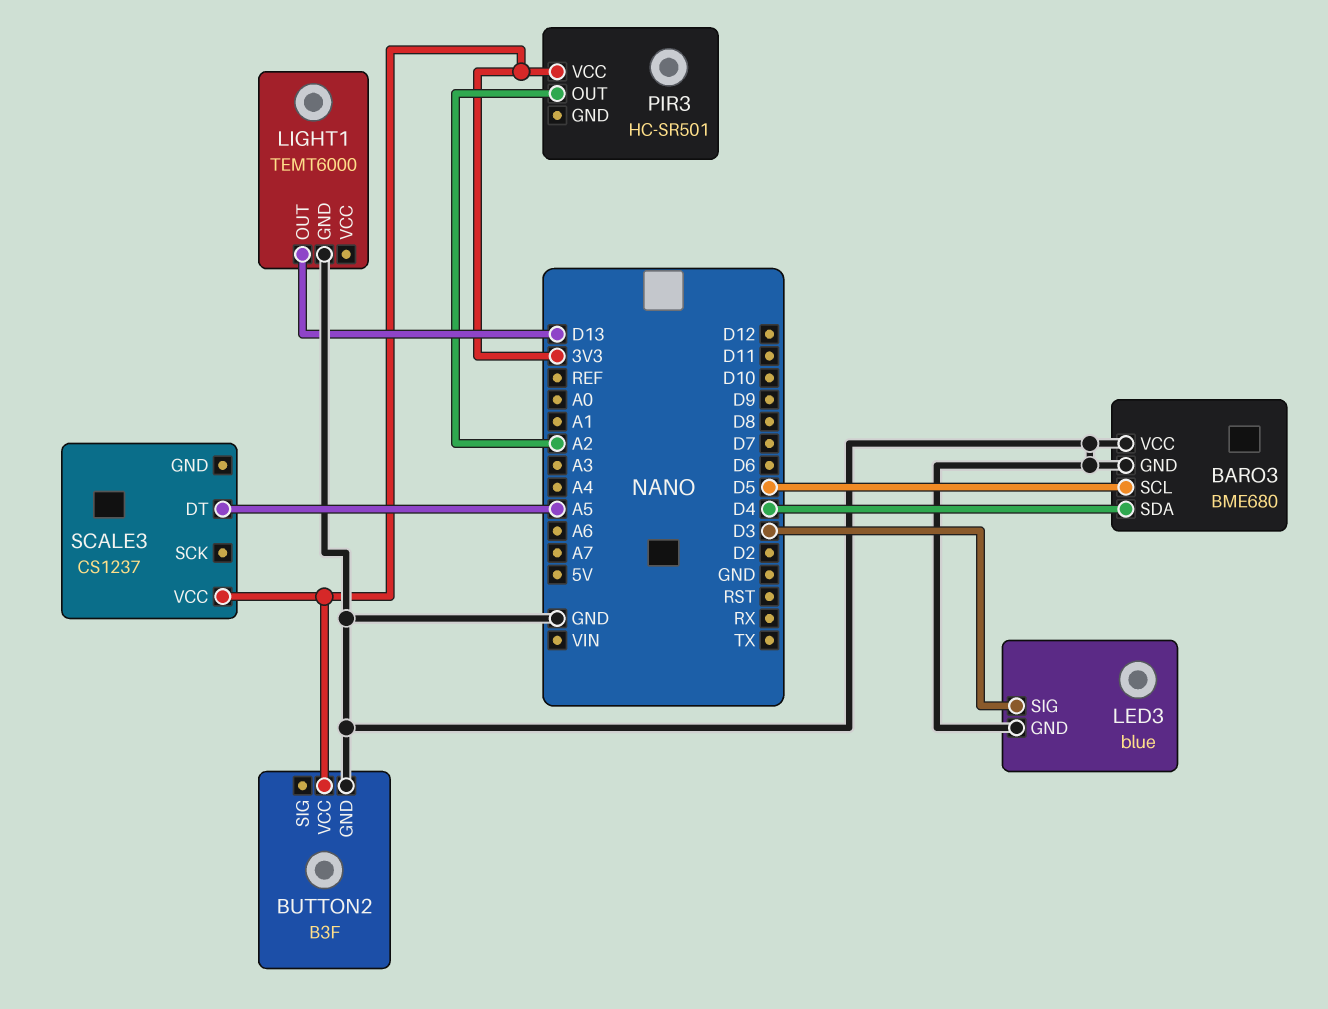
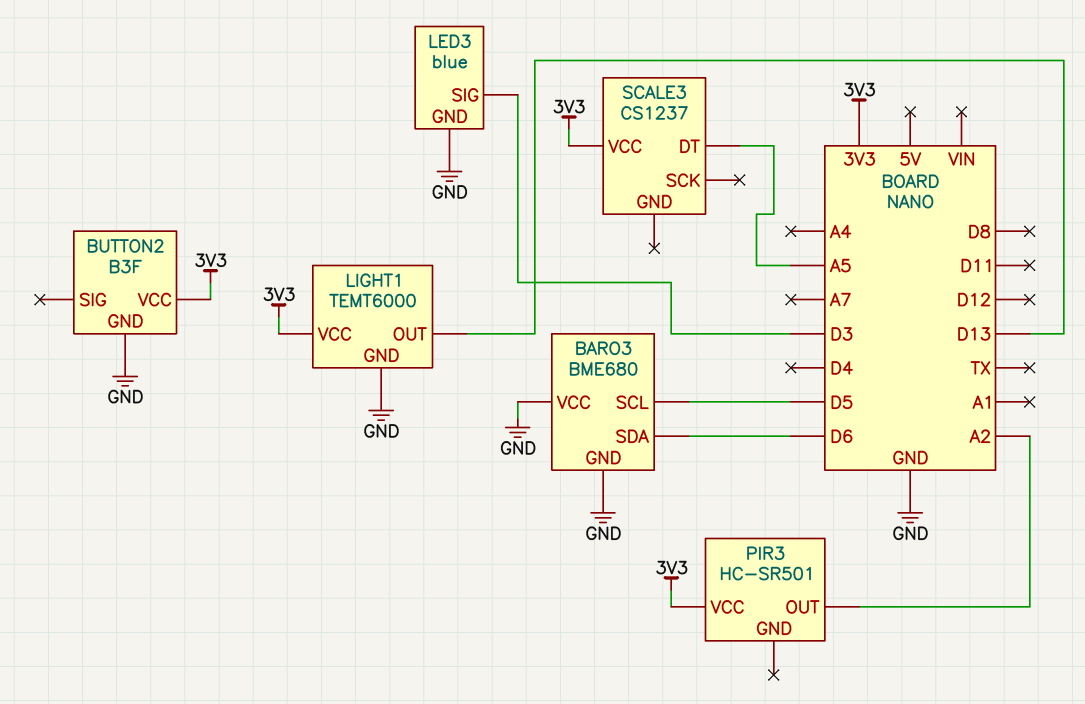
BARO3 pin SDA: D4 -> D6
LIGHT1 pin VCC: none -> 3V3

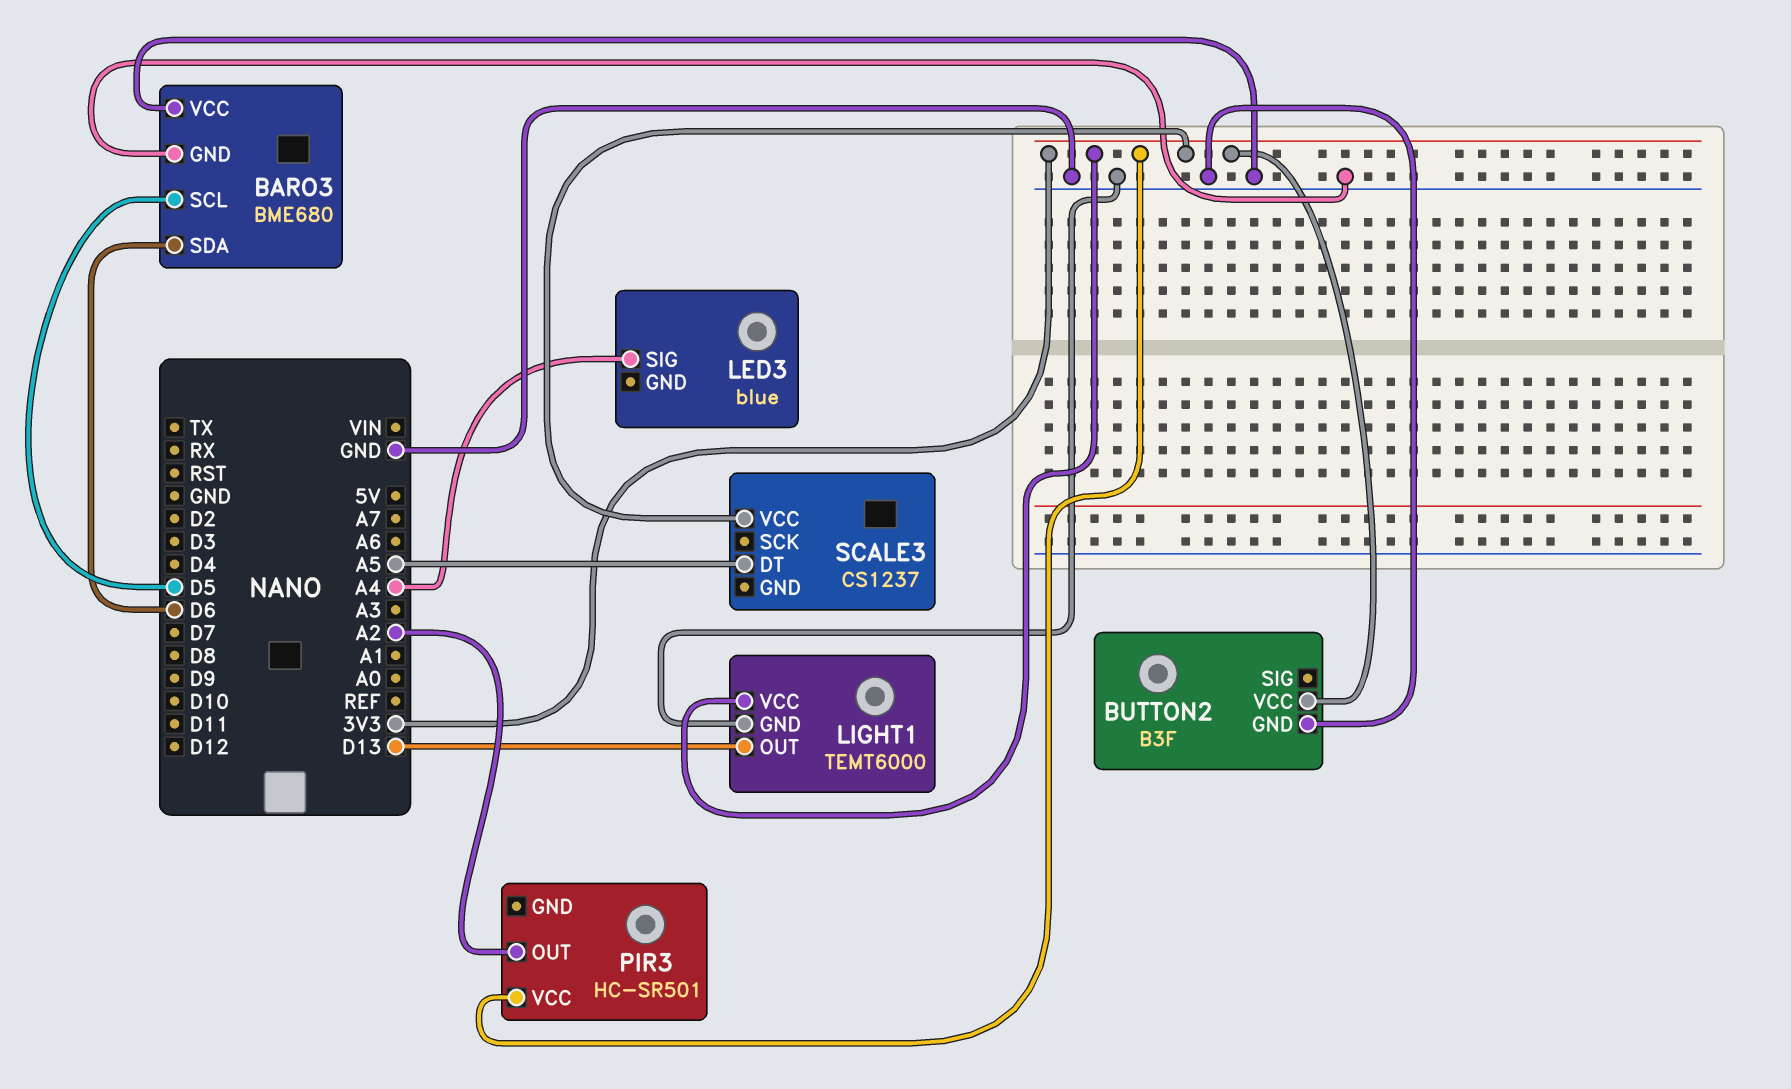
LED3 pin GND: GND -> none
LED3 pin SIG: D3 -> A4

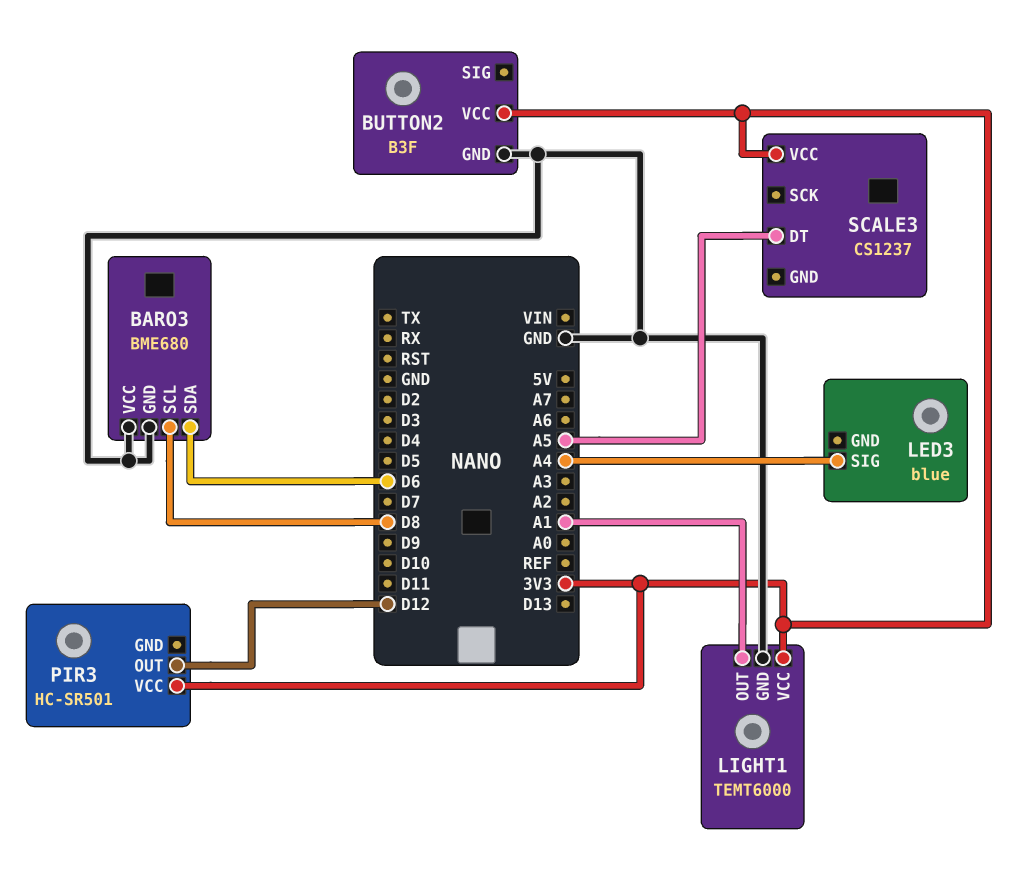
BARO3 pin SCL: D5 -> D8
LIGHT1 pin OUT: D13 -> A1
PIR3 pin OUT: A2 -> D12

